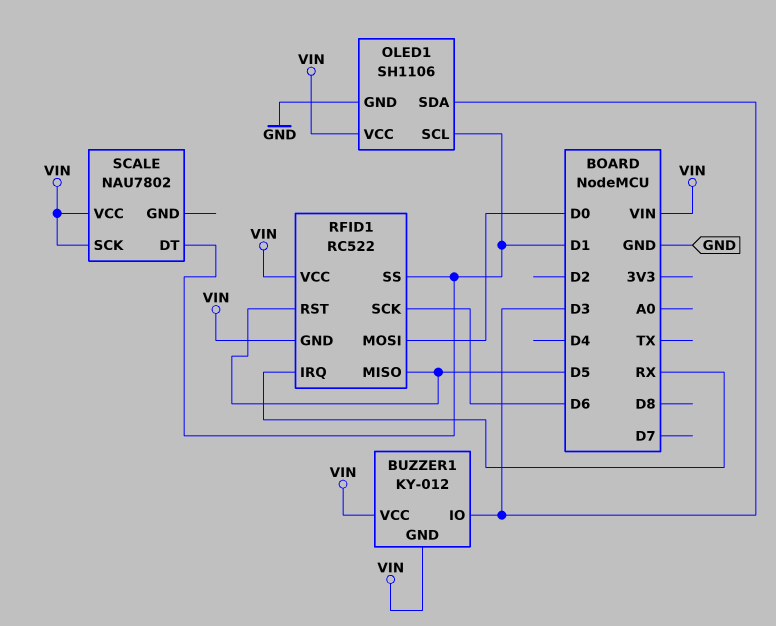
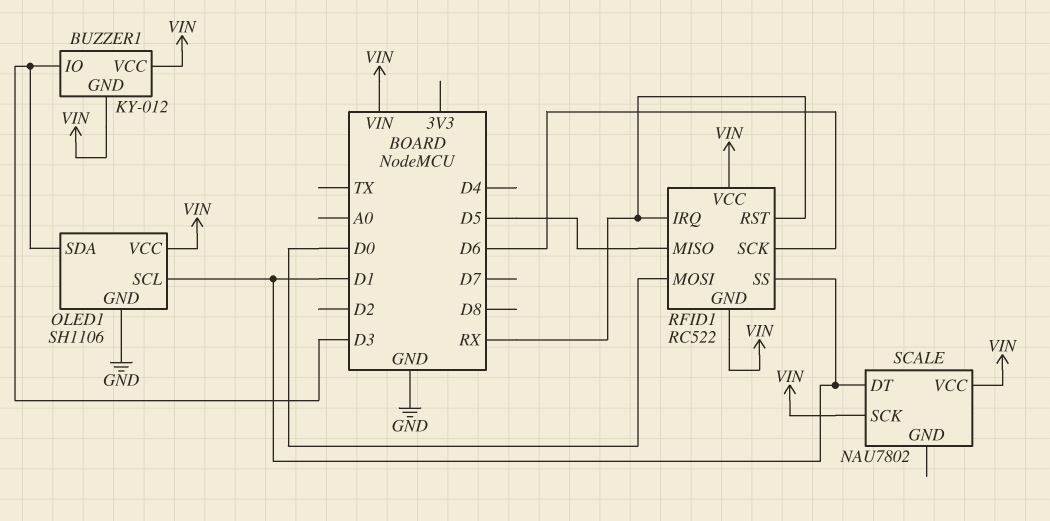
RFID1 pin RST: D5 -> RX

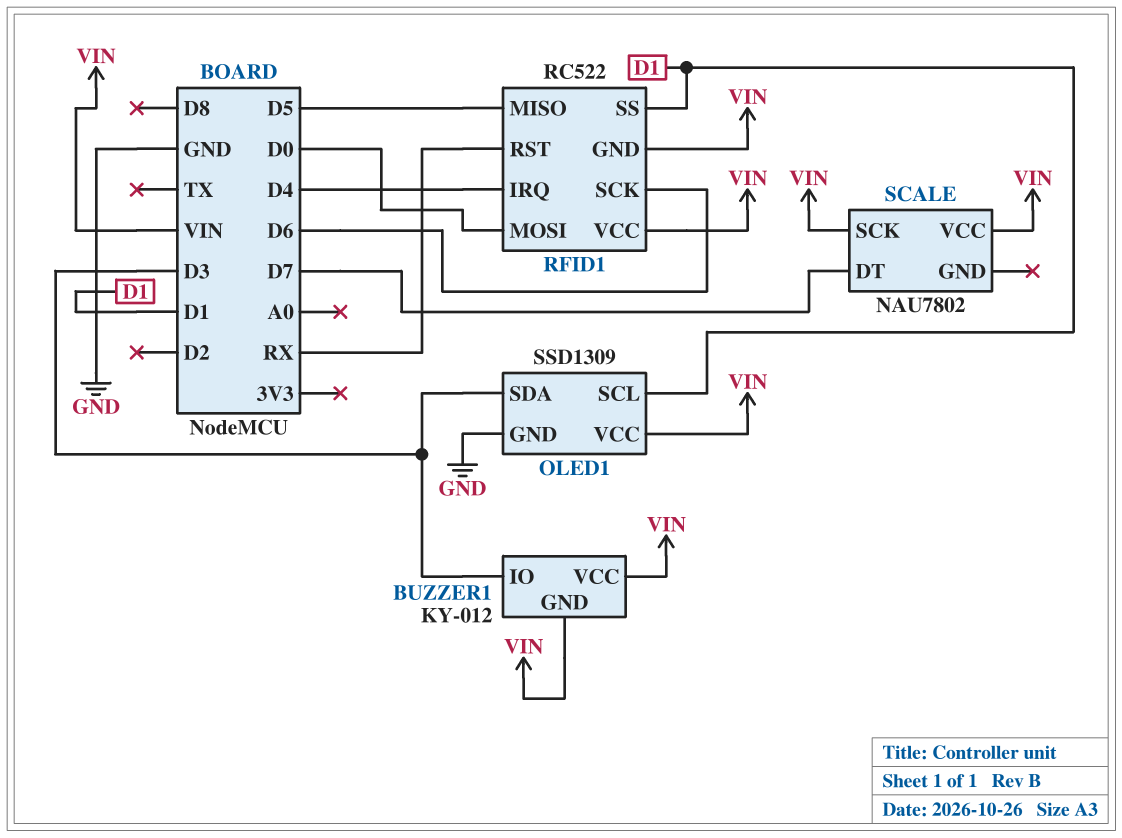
OLED1: SH1106 -> SSD1309
RFID1 pin IRQ: RX -> D4
SCALE pin DT: D1 -> D7

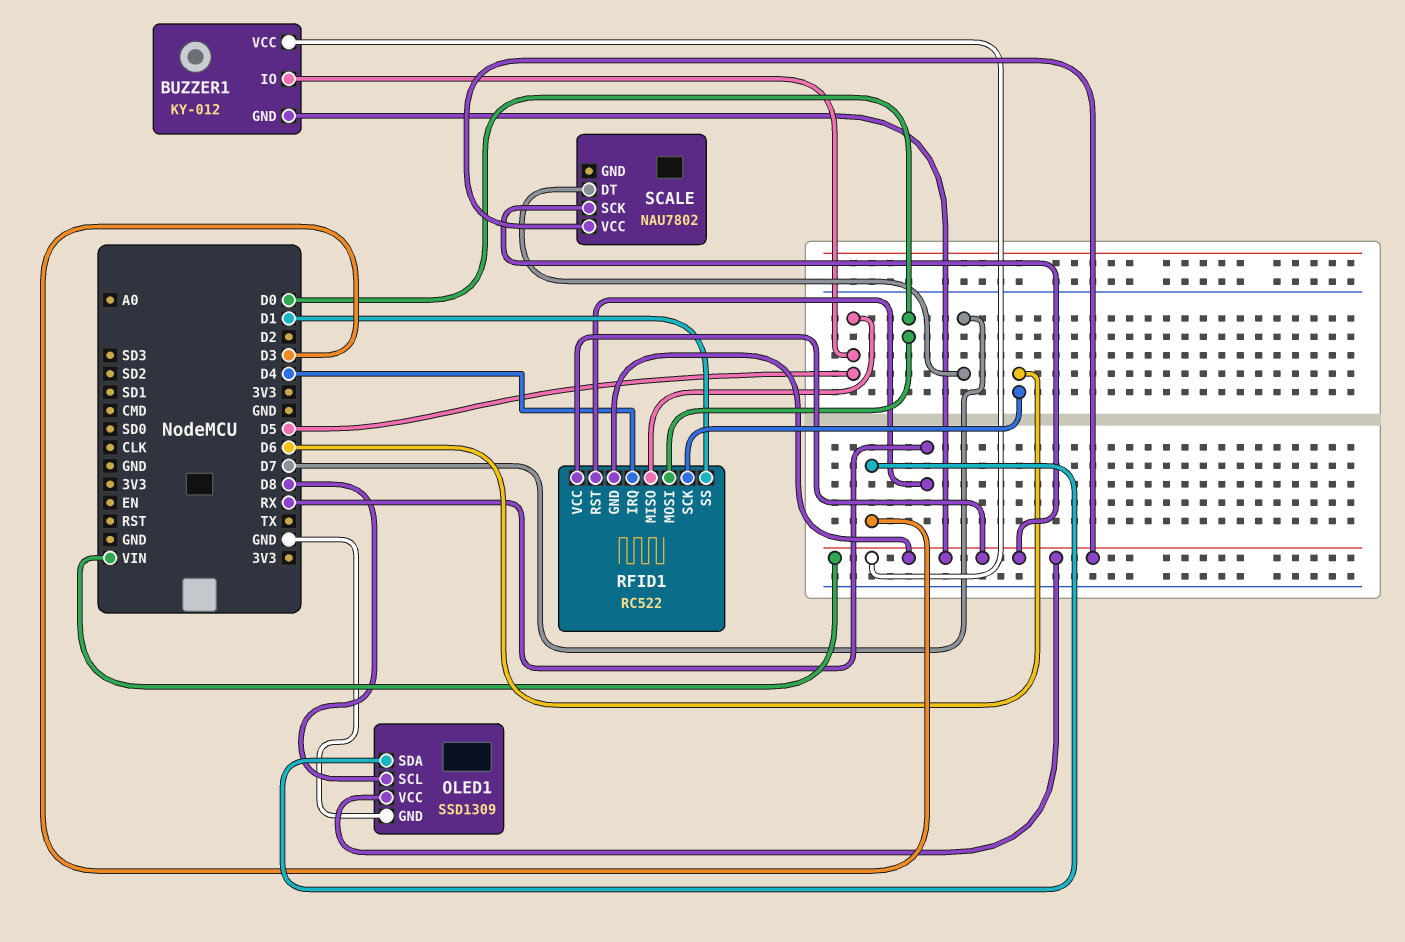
BUZZER1 pin IO: D3 -> D5
OLED1 pin SCL: D1 -> D8

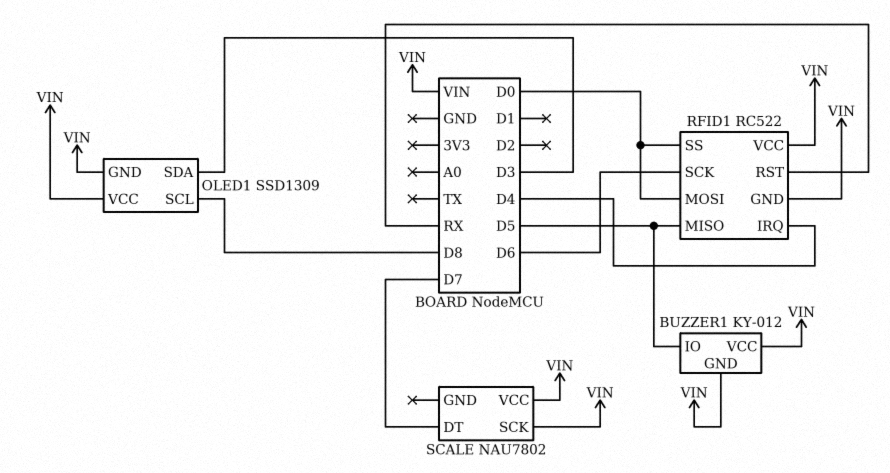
OLED1 pin GND: GND -> VIN
RFID1 pin SS: D1 -> D0

